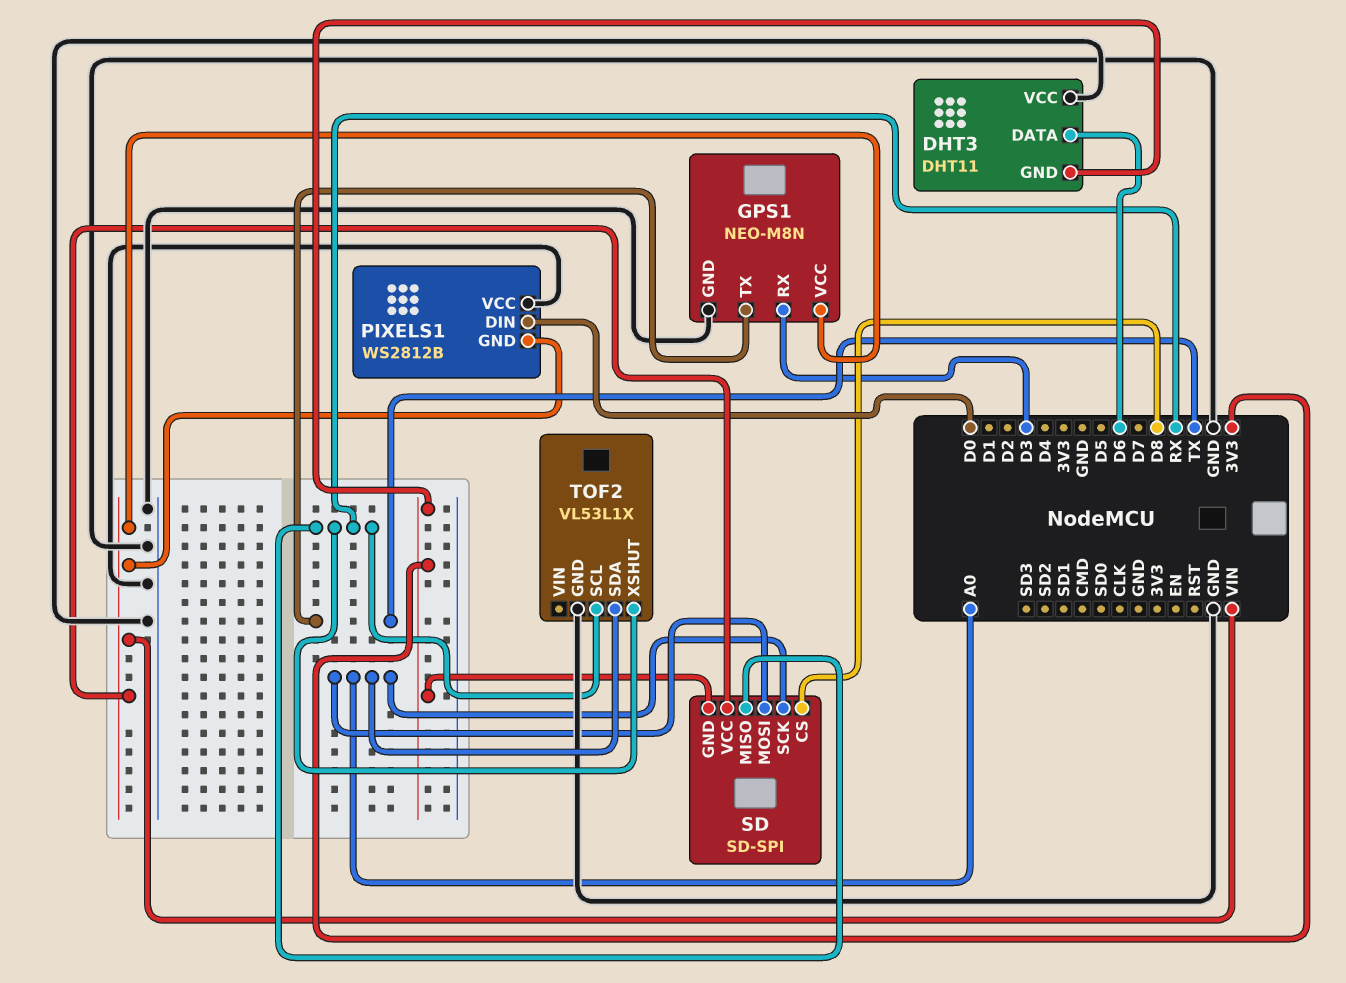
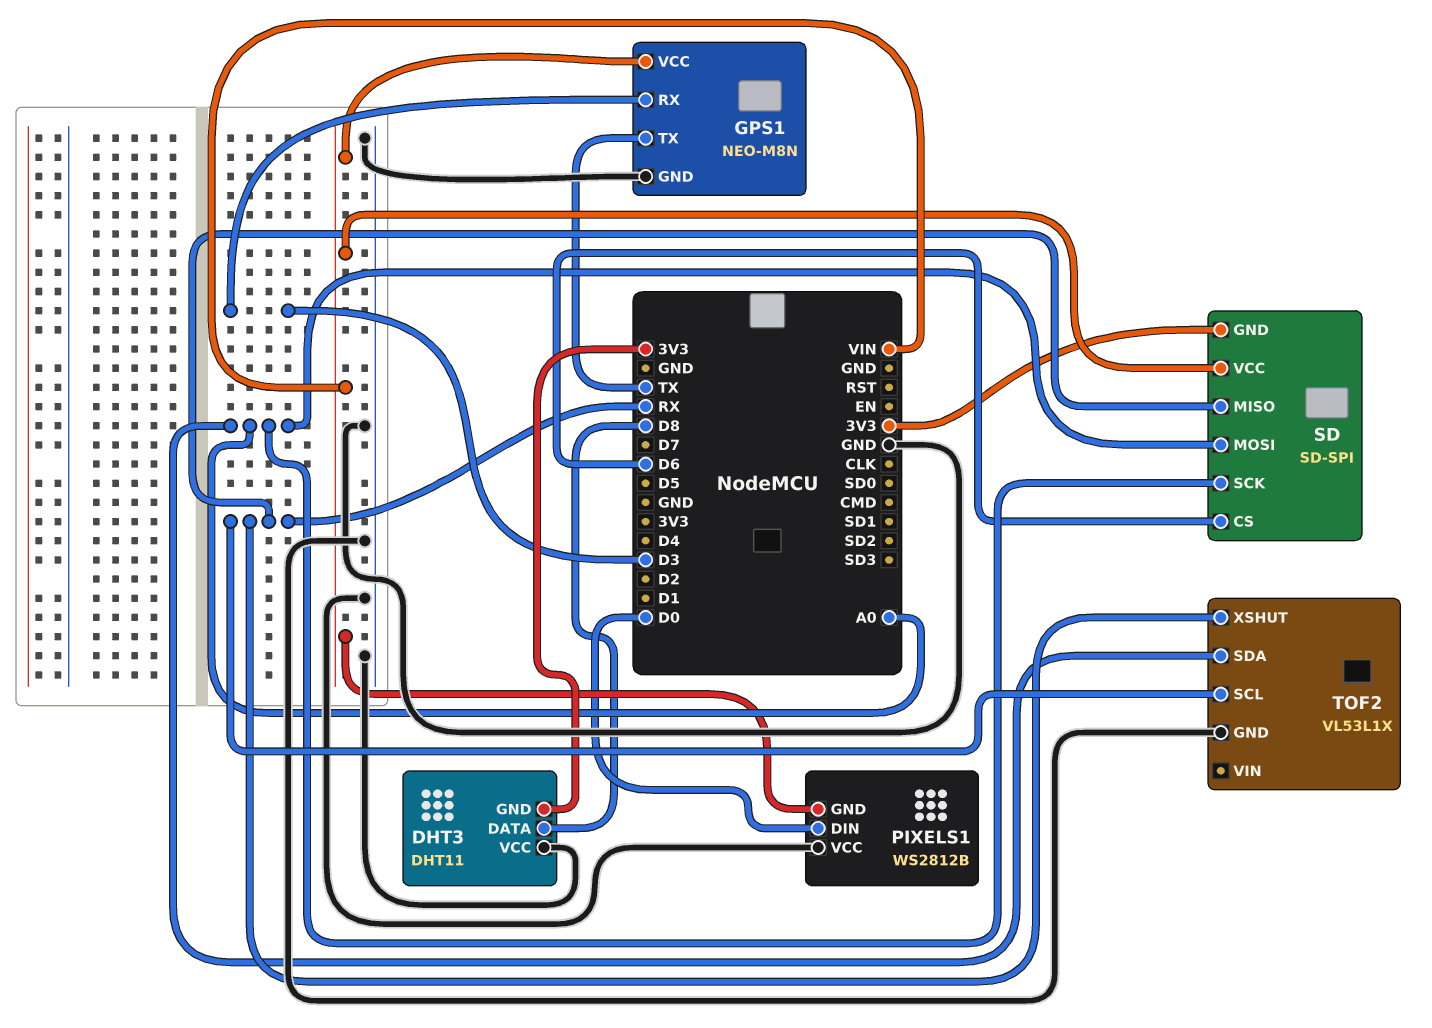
DHT3 pin DATA: D6 -> D8
SD pin CS: D8 -> D6

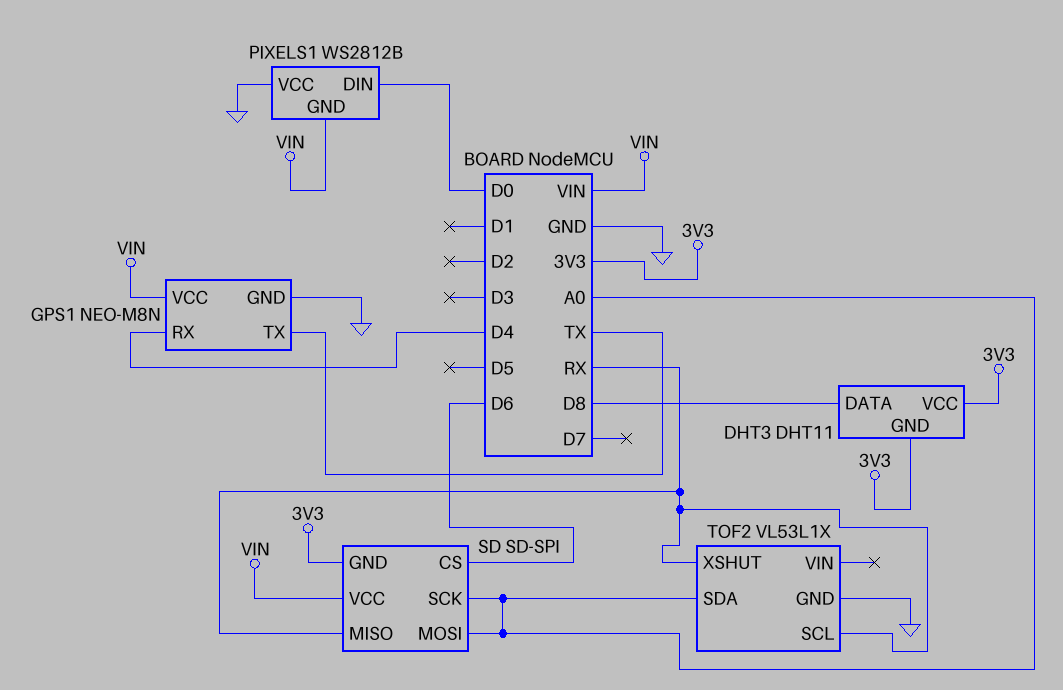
DHT3 pin VCC: GND -> 3V3
GPS1 pin RX: D3 -> D4

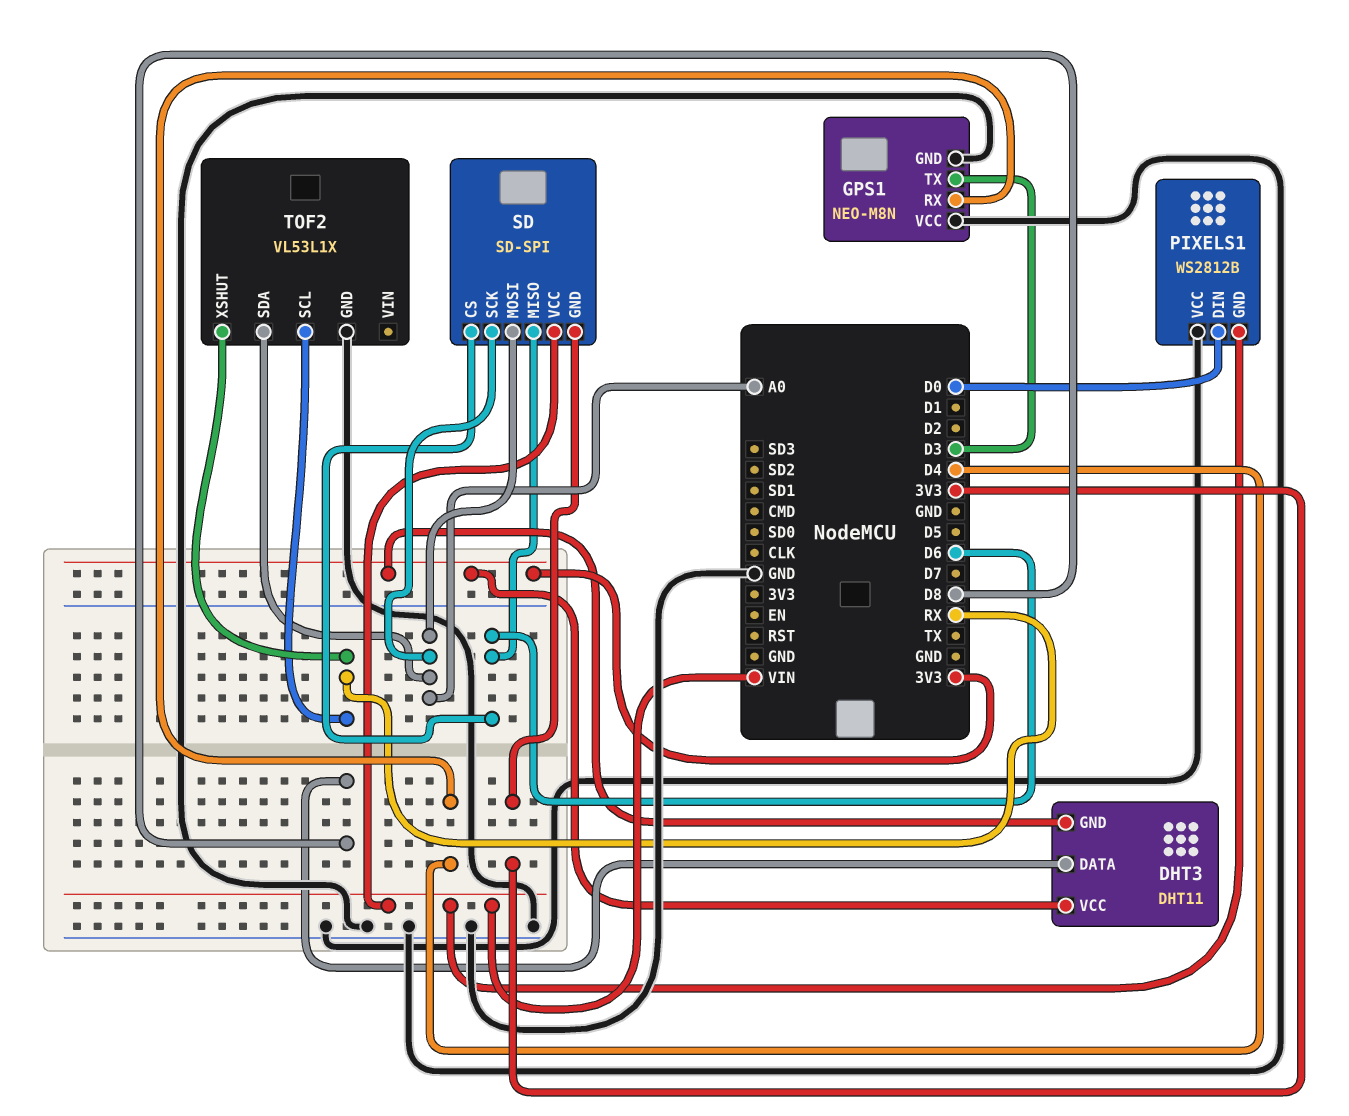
GPS1 pin TX: TX -> D3
GPS1 pin VCC: VIN -> GND
SD pin MISO: RX -> D6

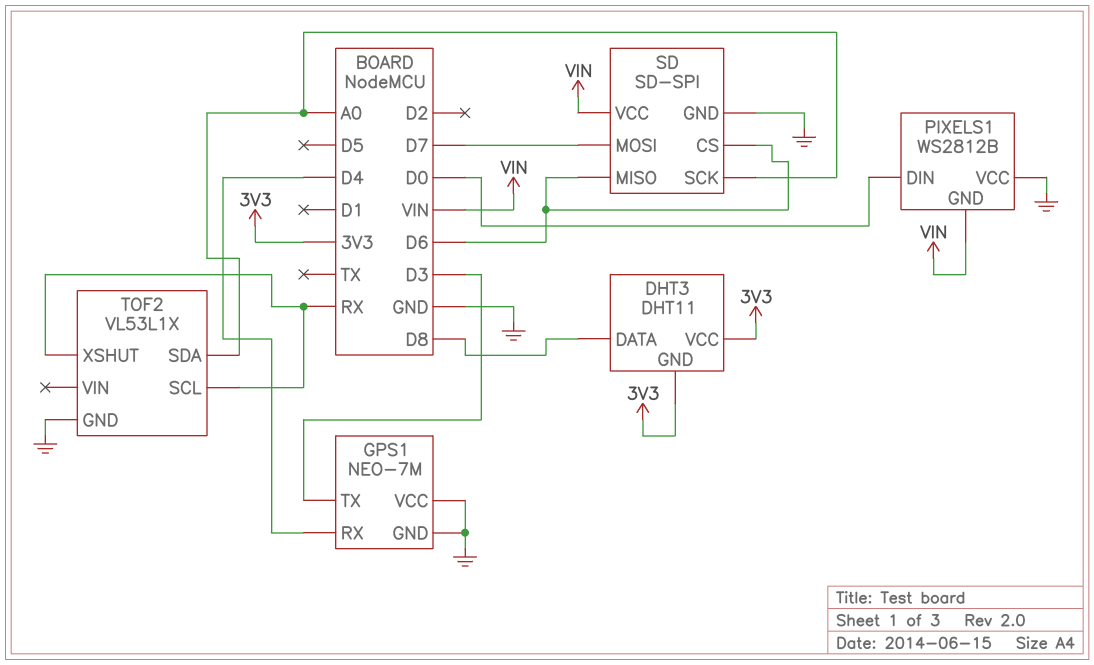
GPS1: NEO-M8N -> NEO-7M
SD pin GND: 3V3 -> GND
SD pin MOSI: A0 -> D7

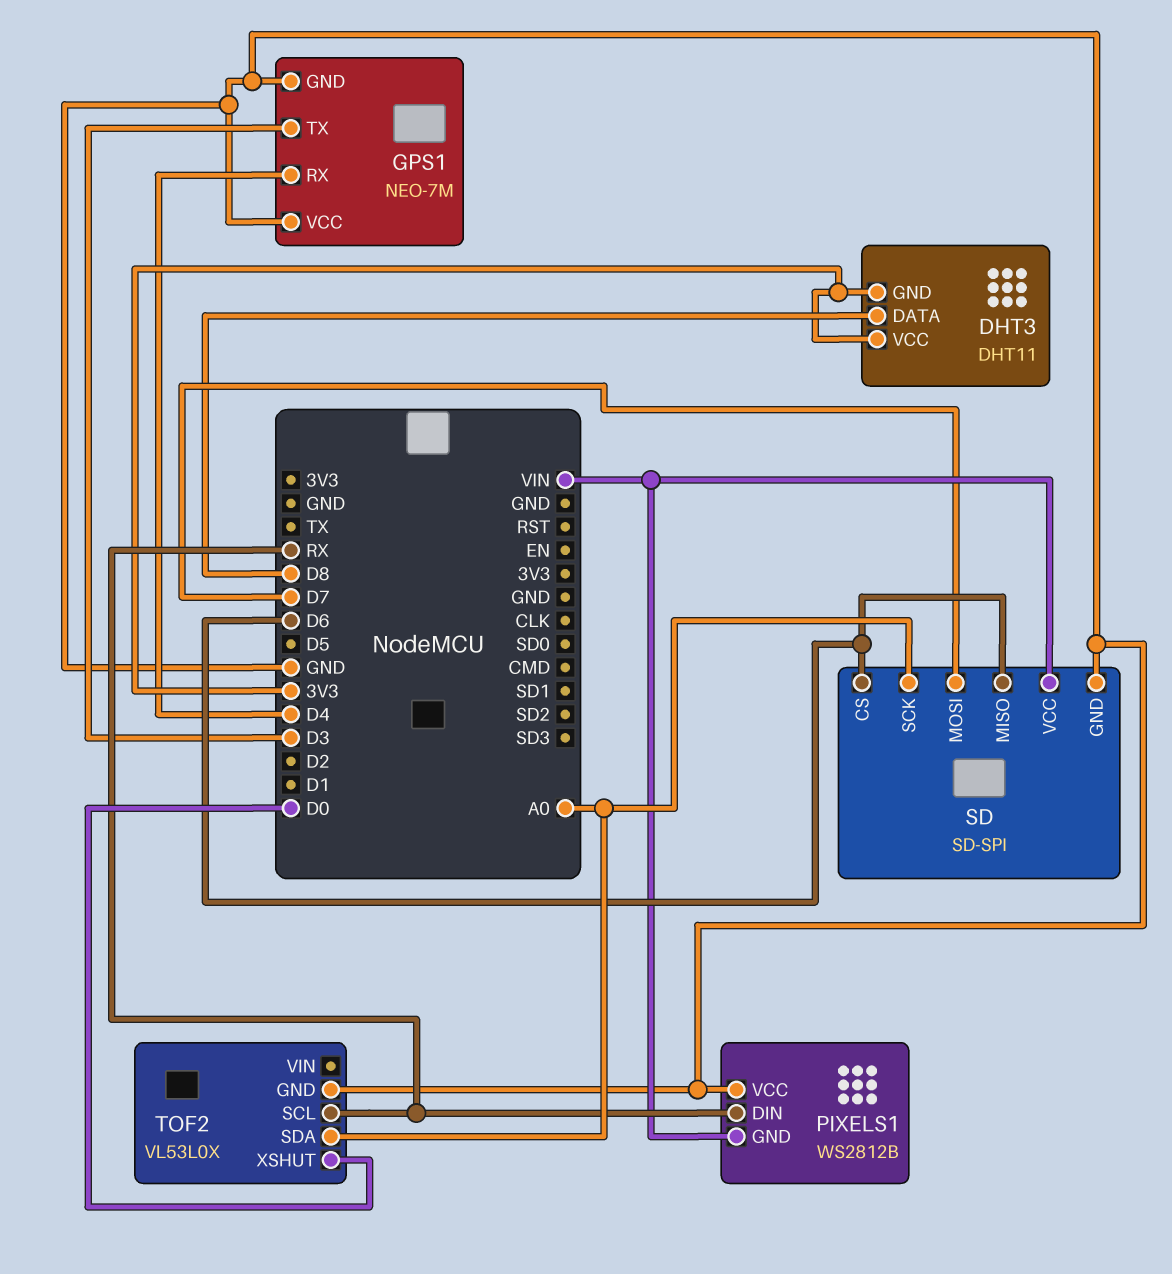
PIXELS1 pin DIN: D0 -> RX
TOF2: VL53L1X -> VL53L0X
TOF2 pin XSHUT: RX -> D0

